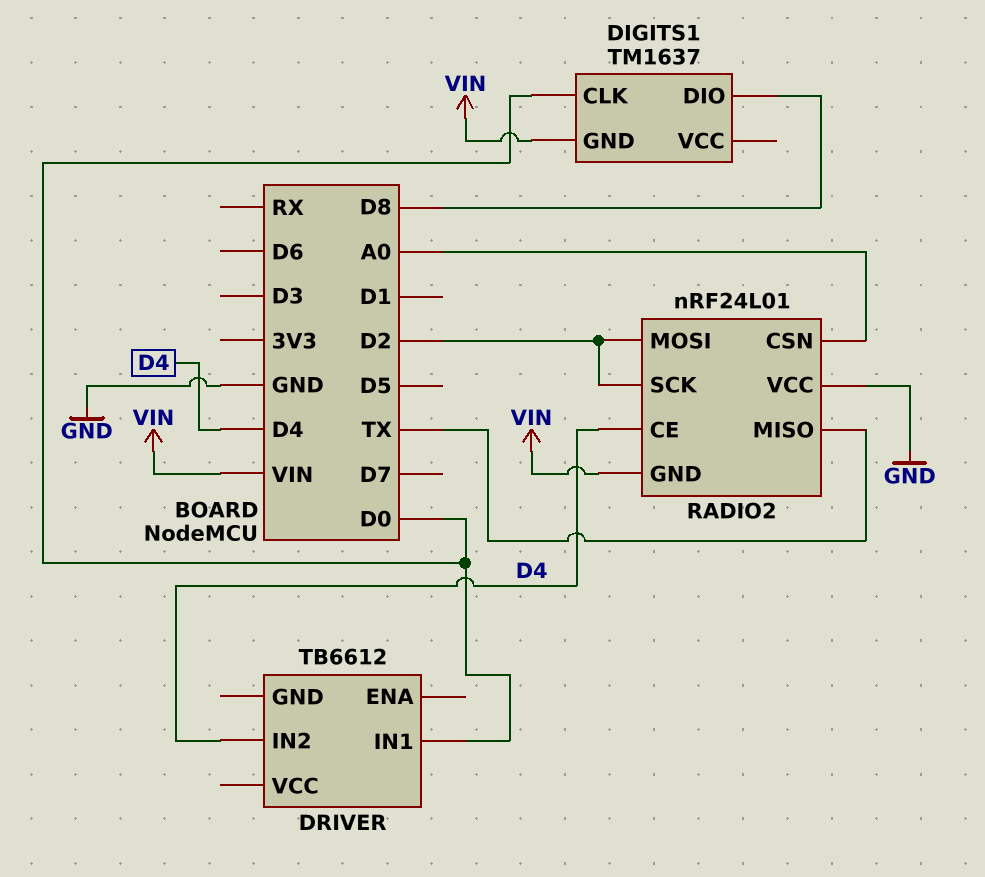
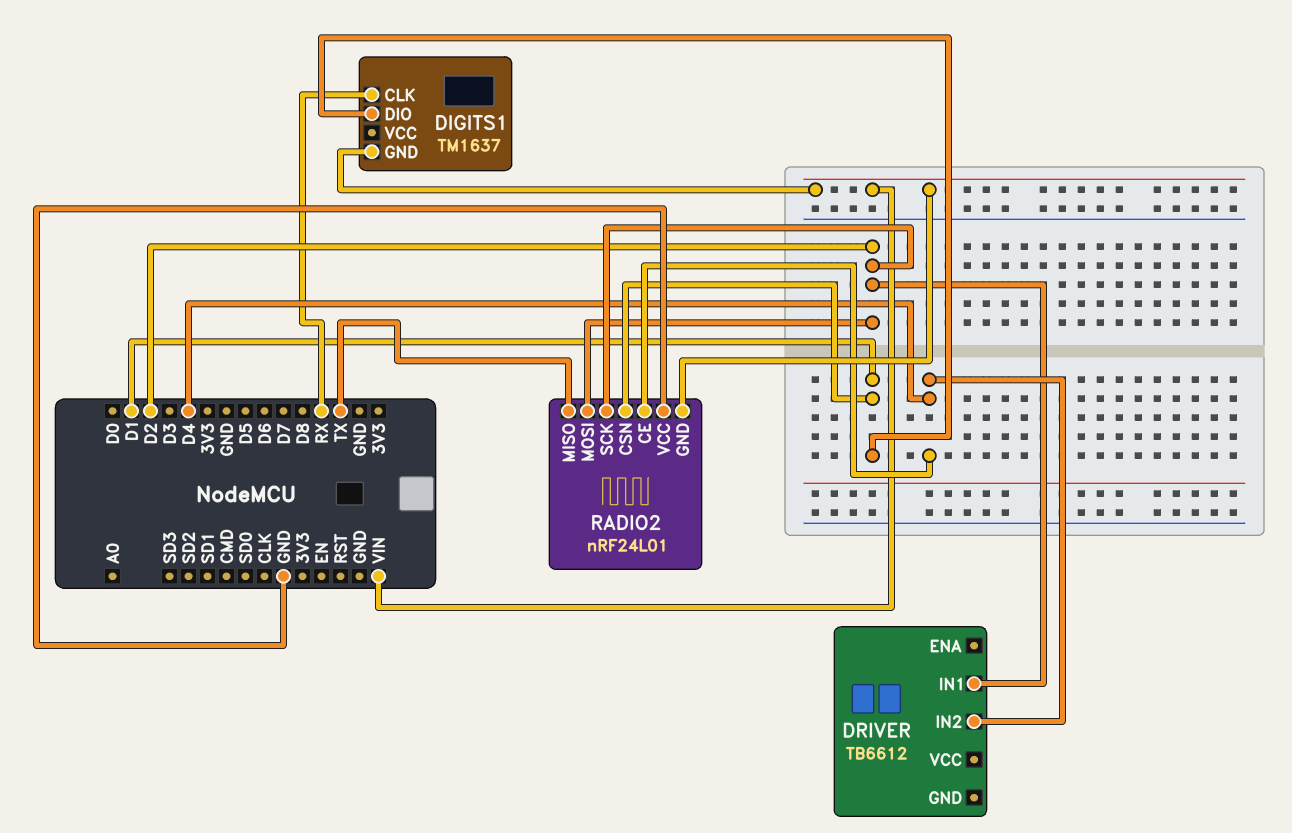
DIGITS1 pin CLK: D0 -> RX
DIGITS1 pin DIO: D8 -> D1
DRIVER pin IN1: D0 -> D2
RADIO2 pin CSN: A0 -> D1

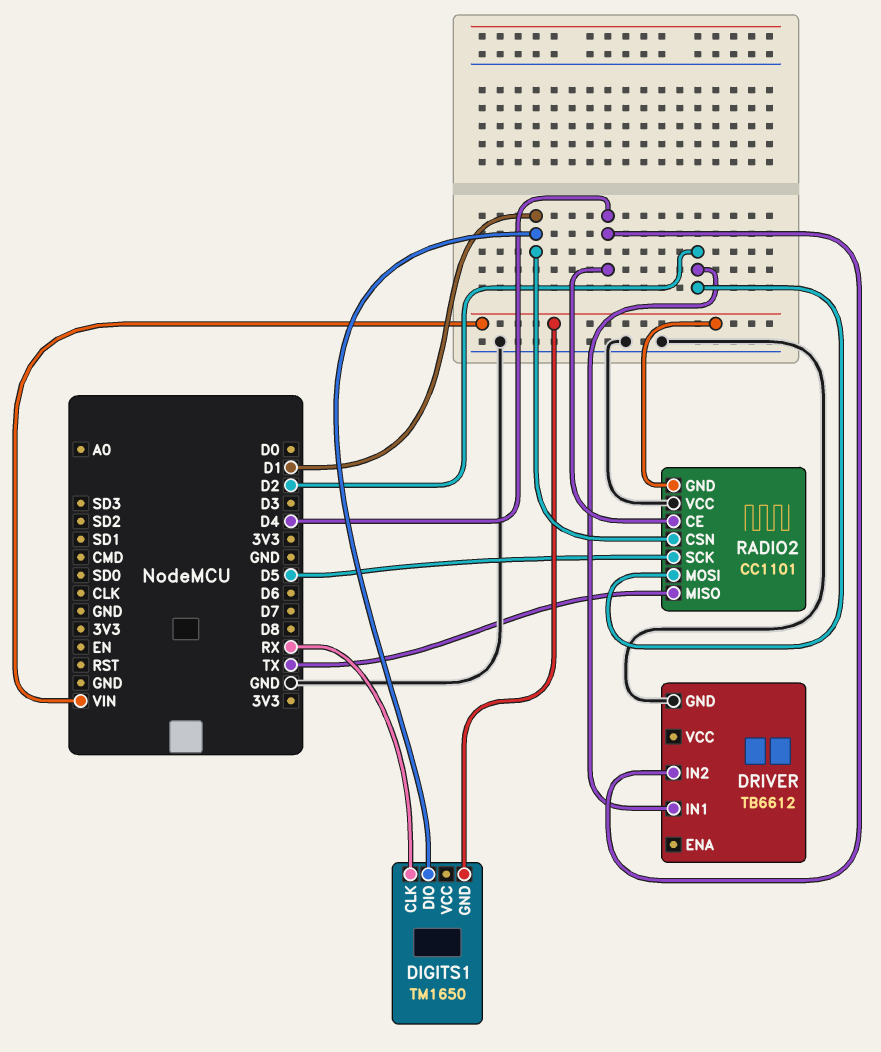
DIGITS1: TM1637 -> TM1650
DRIVER pin GND: none -> GND
RADIO2: nRF24L01 -> CC1101
RADIO2 pin SCK: D2 -> D5

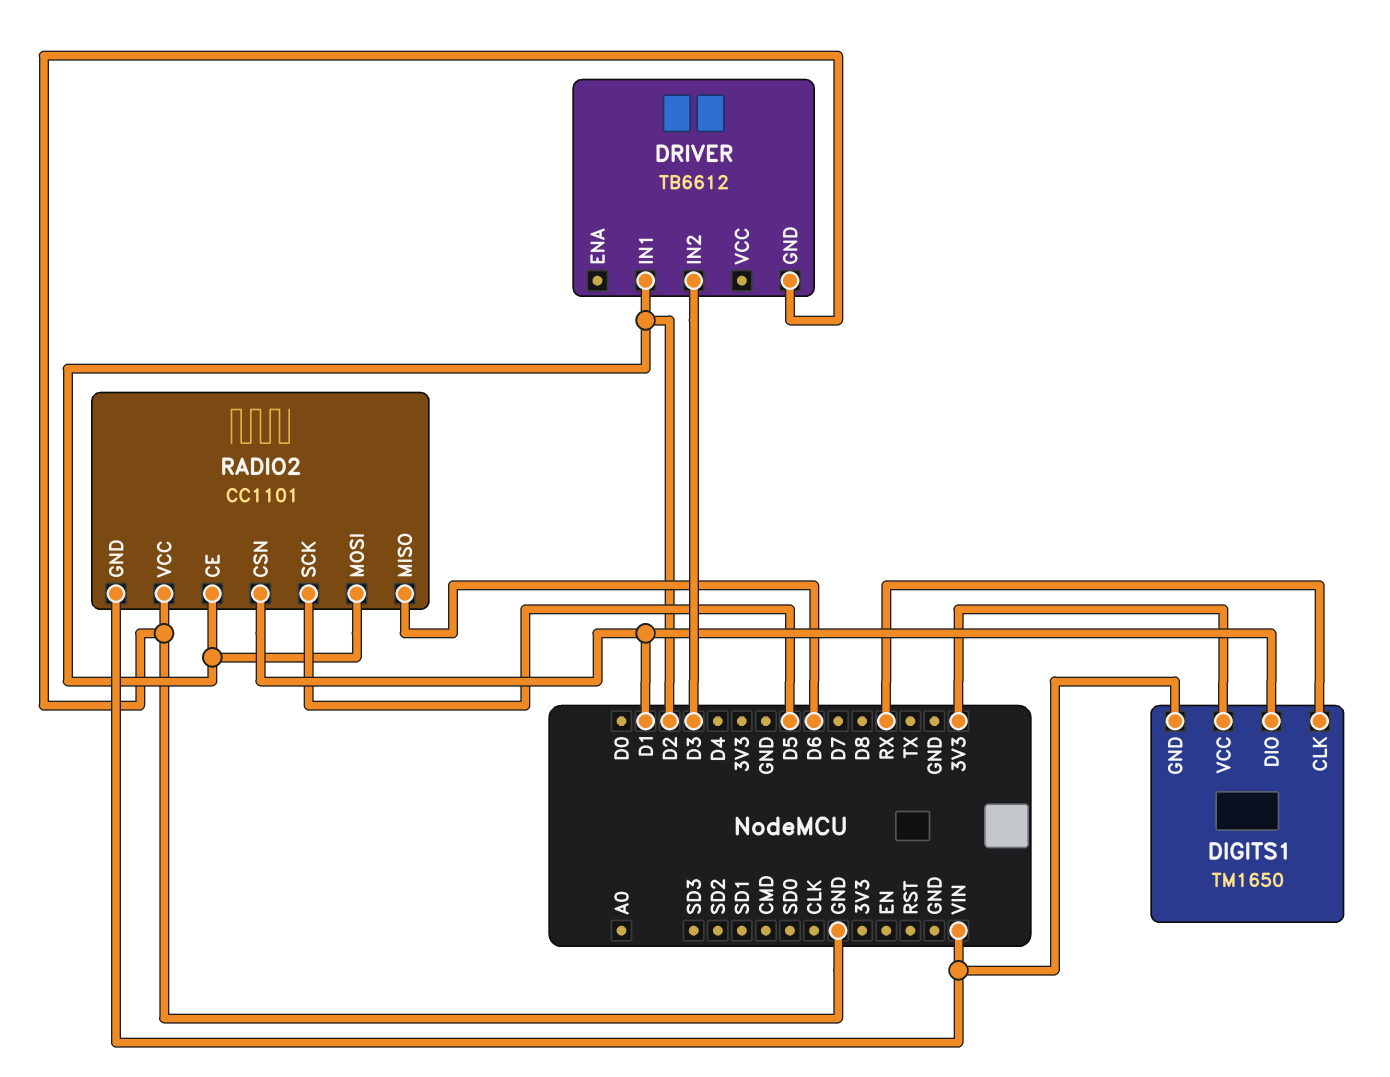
DIGITS1 pin VCC: none -> 3V3
DRIVER pin IN2: D4 -> D3
RADIO2 pin CE: D4 -> D2
RADIO2 pin MISO: TX -> D6

